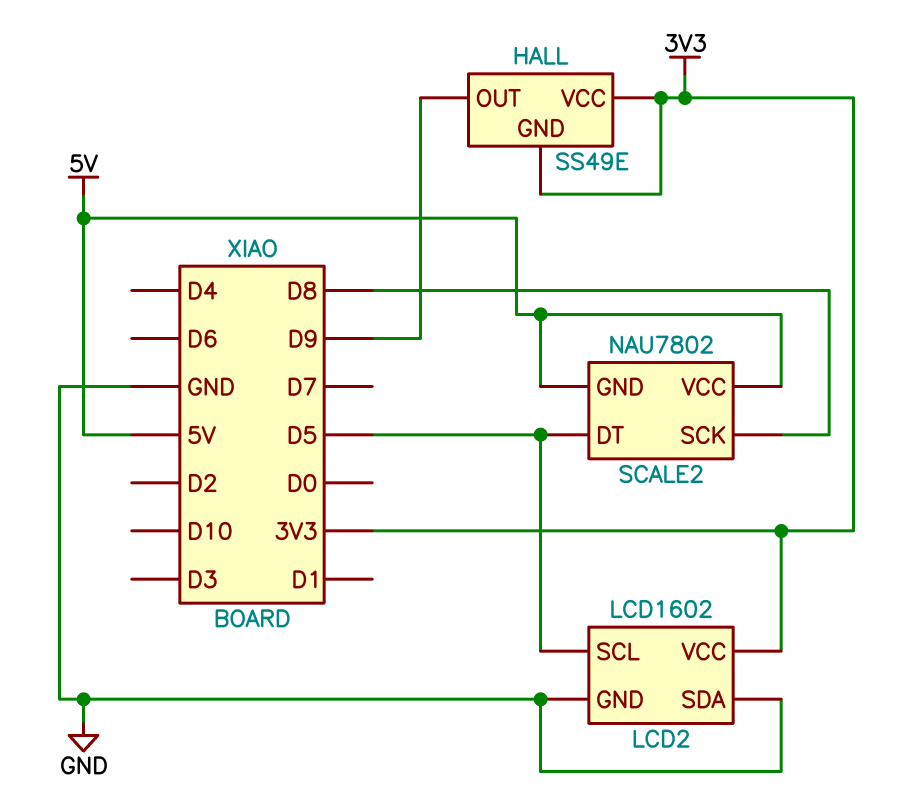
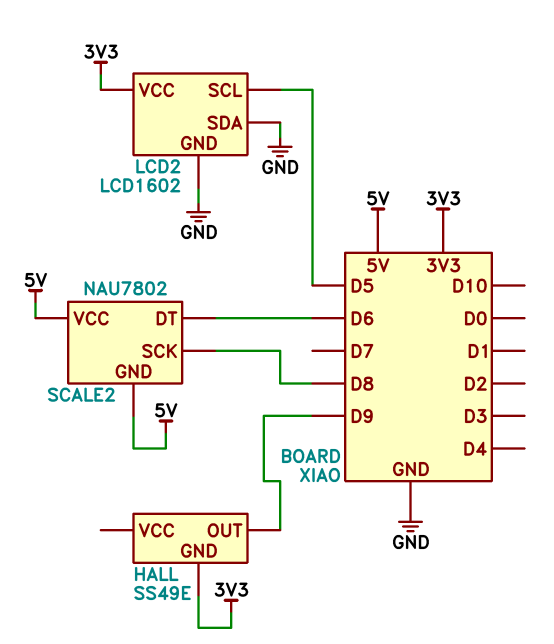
HALL pin VCC: 3V3 -> none
SCALE2 pin DT: D5 -> D6

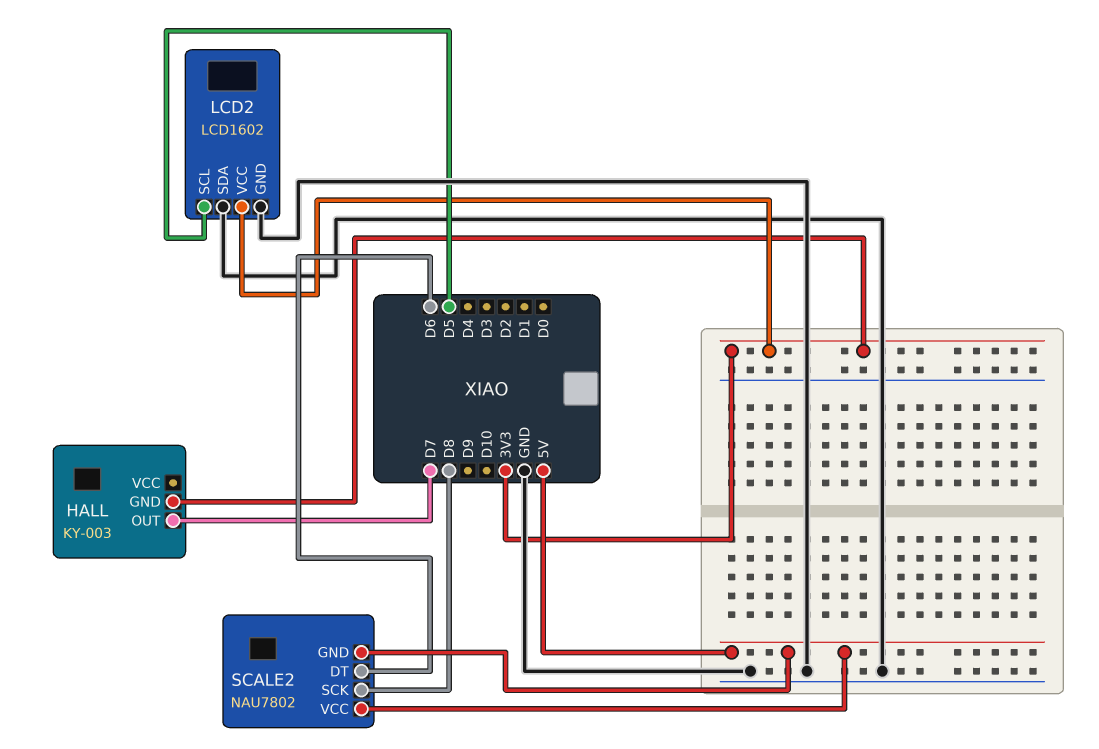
HALL: SS49E -> KY-003
HALL pin OUT: D9 -> D7

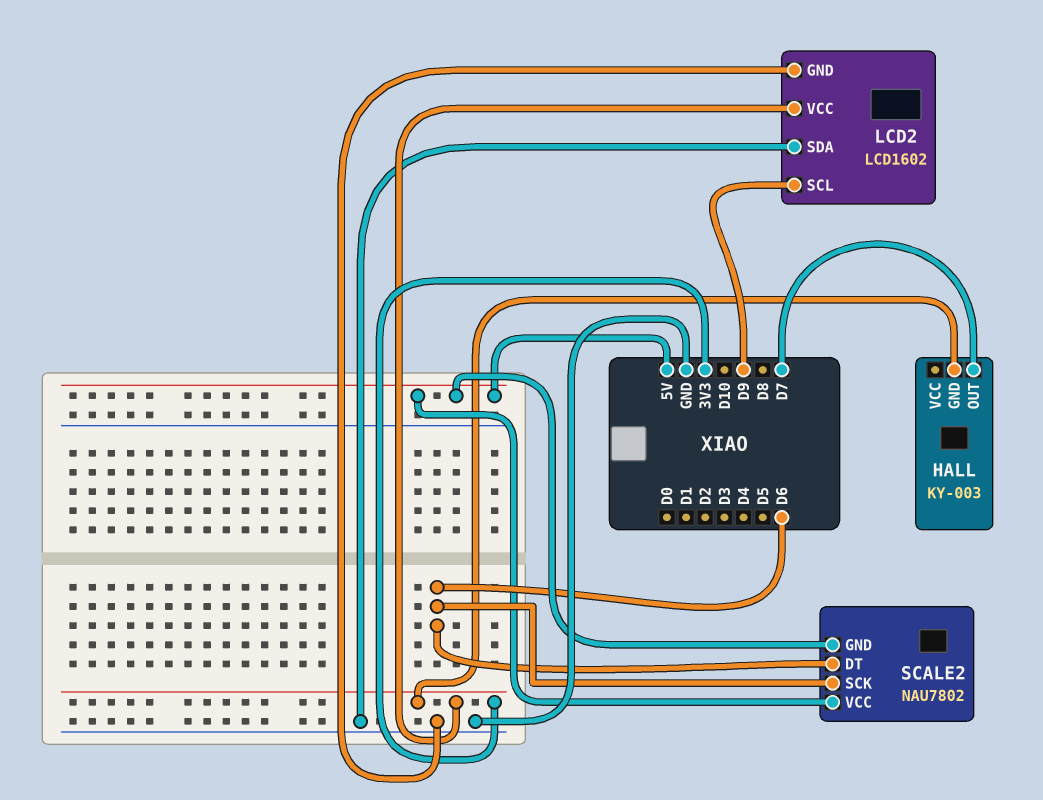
LCD2 pin SCL: D5 -> D9
SCALE2 pin SCK: D8 -> D6

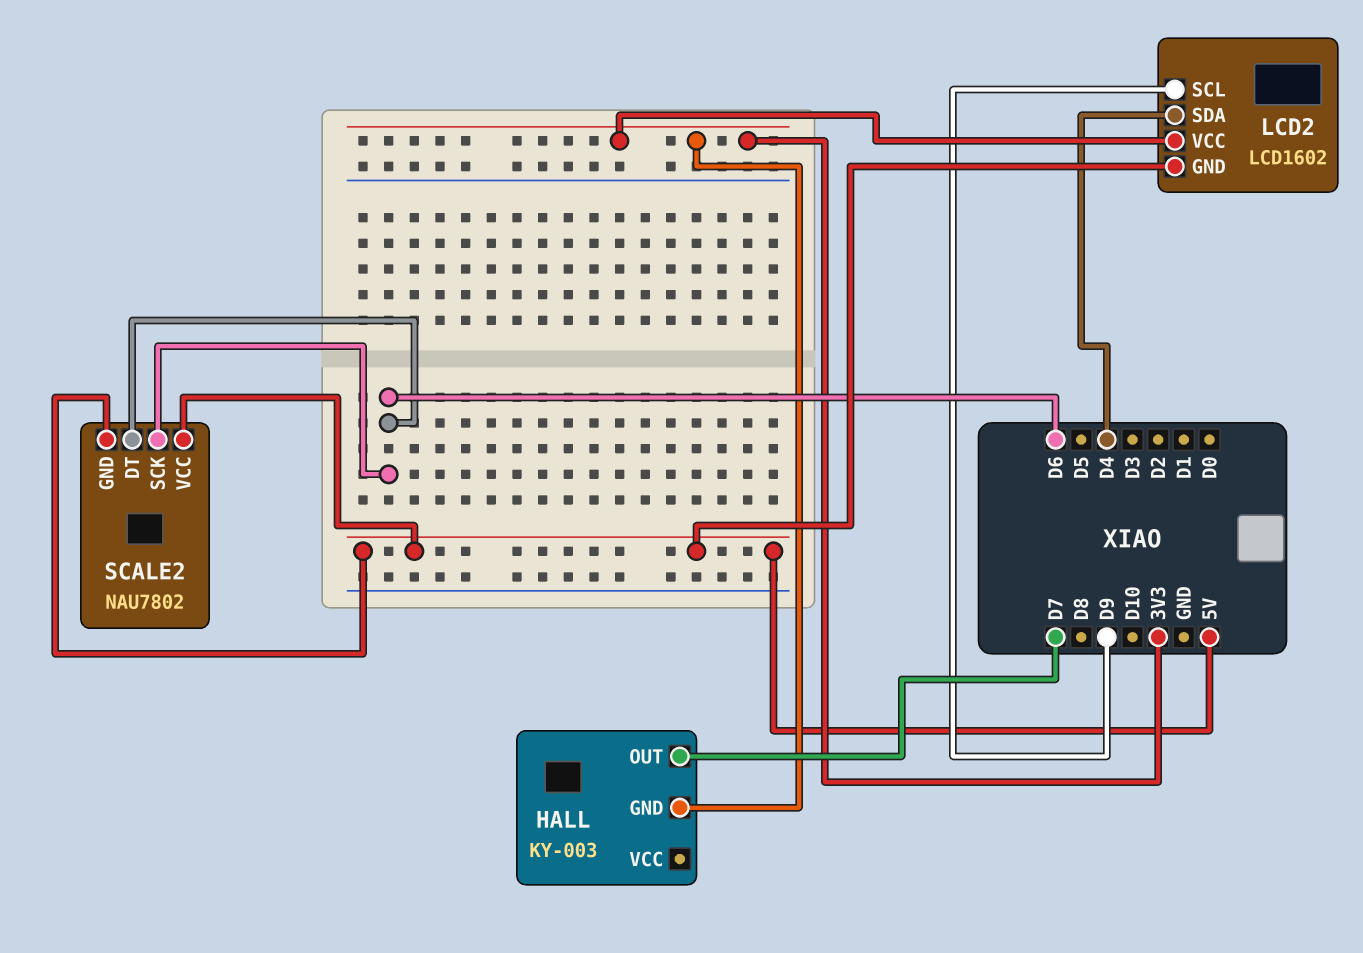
LCD2 pin GND: GND -> 5V
LCD2 pin SDA: GND -> D4

